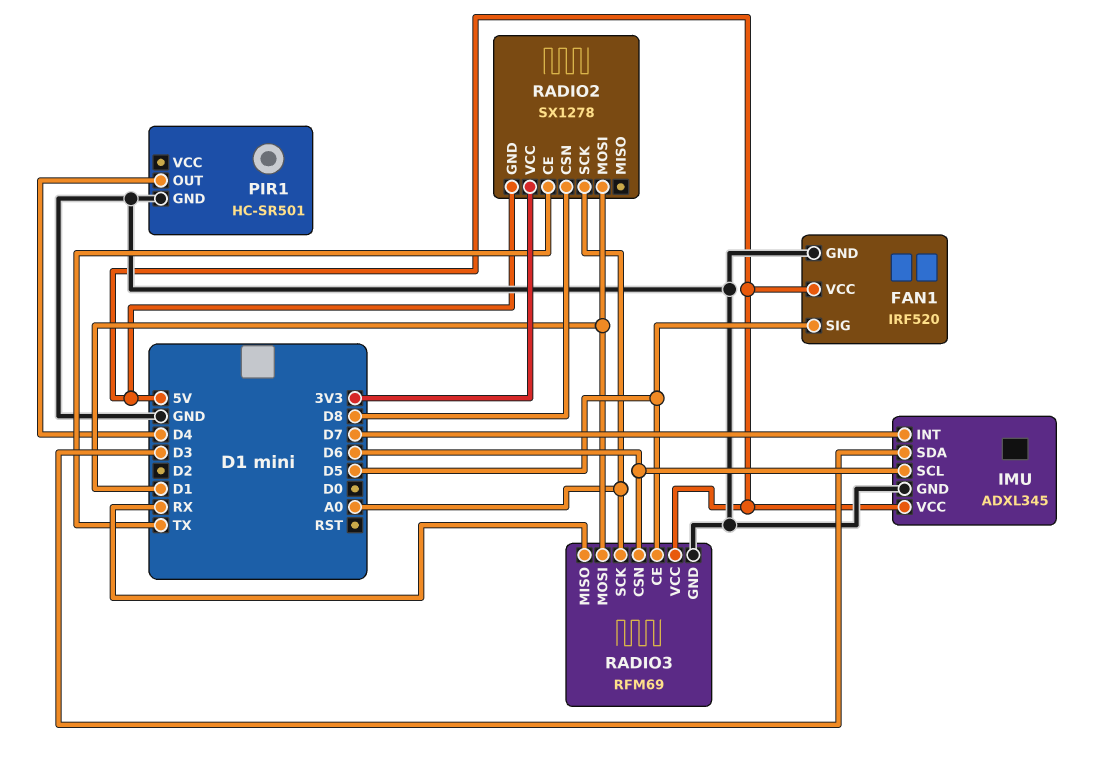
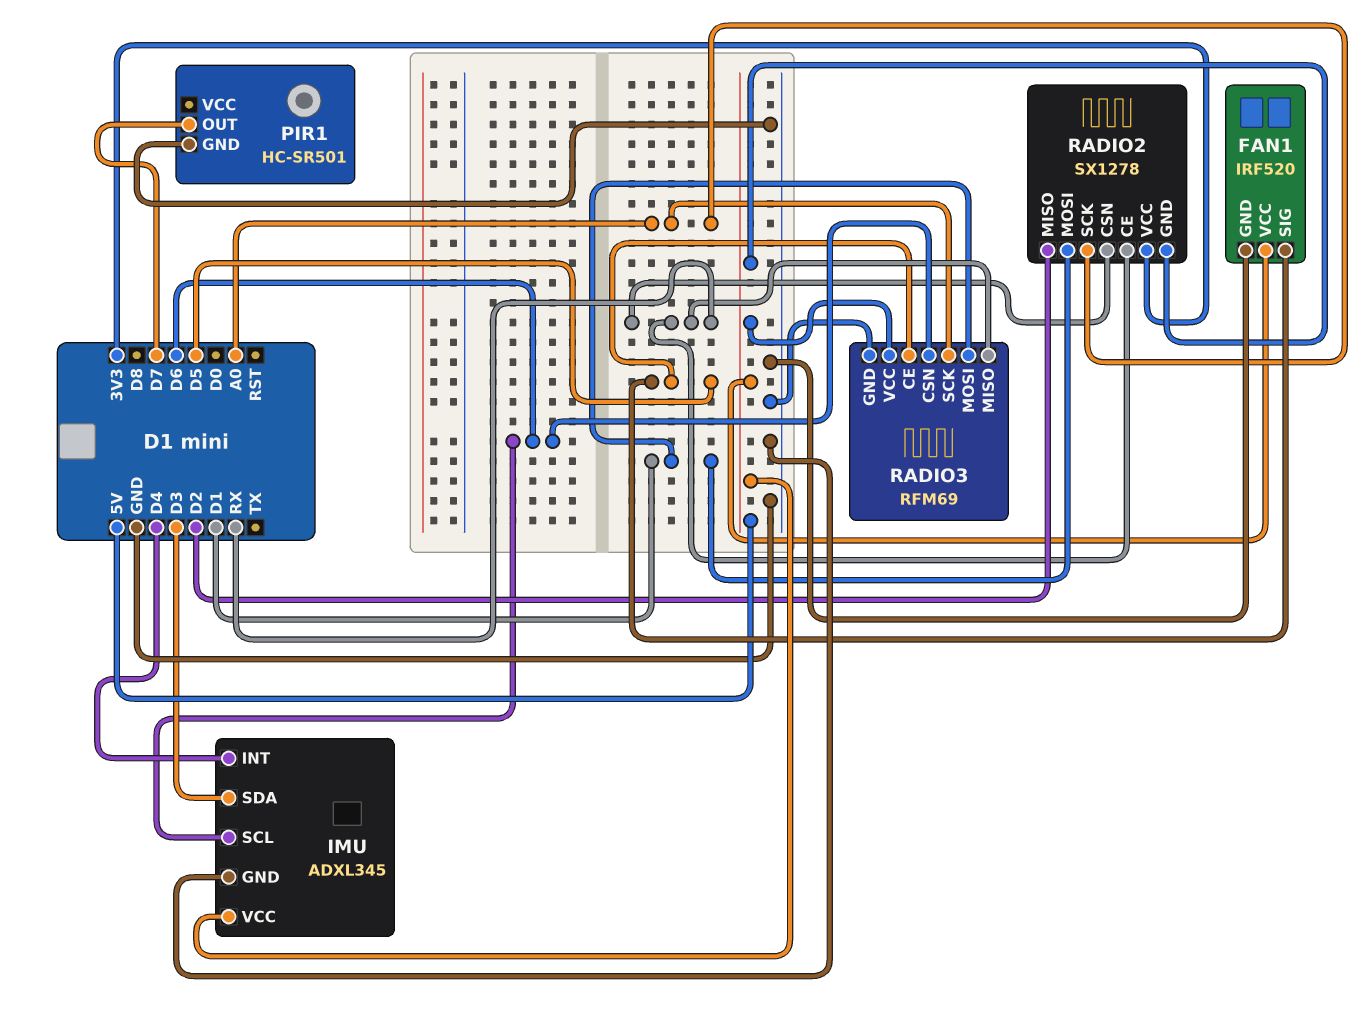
IMU pin INT: D7 -> D4
PIR1 pin OUT: D4 -> D7
RADIO2 pin CE: TX -> RX
RADIO2 pin CSN: D8 -> RX
RADIO2 pin MISO: none -> D2

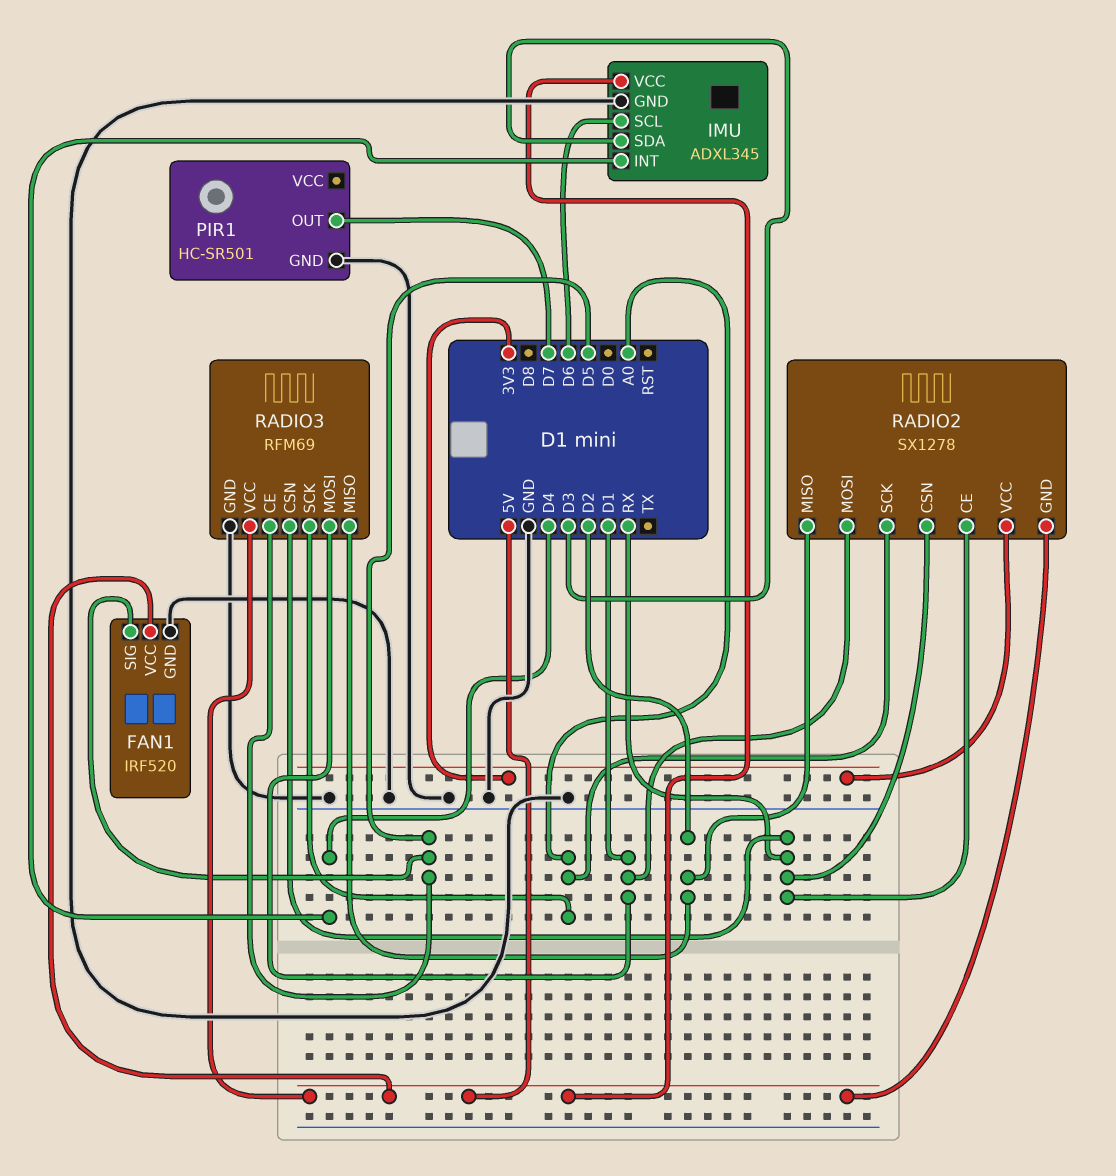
RADIO3 pin CSN: D6 -> RX
RADIO3 pin MISO: RX -> D2

